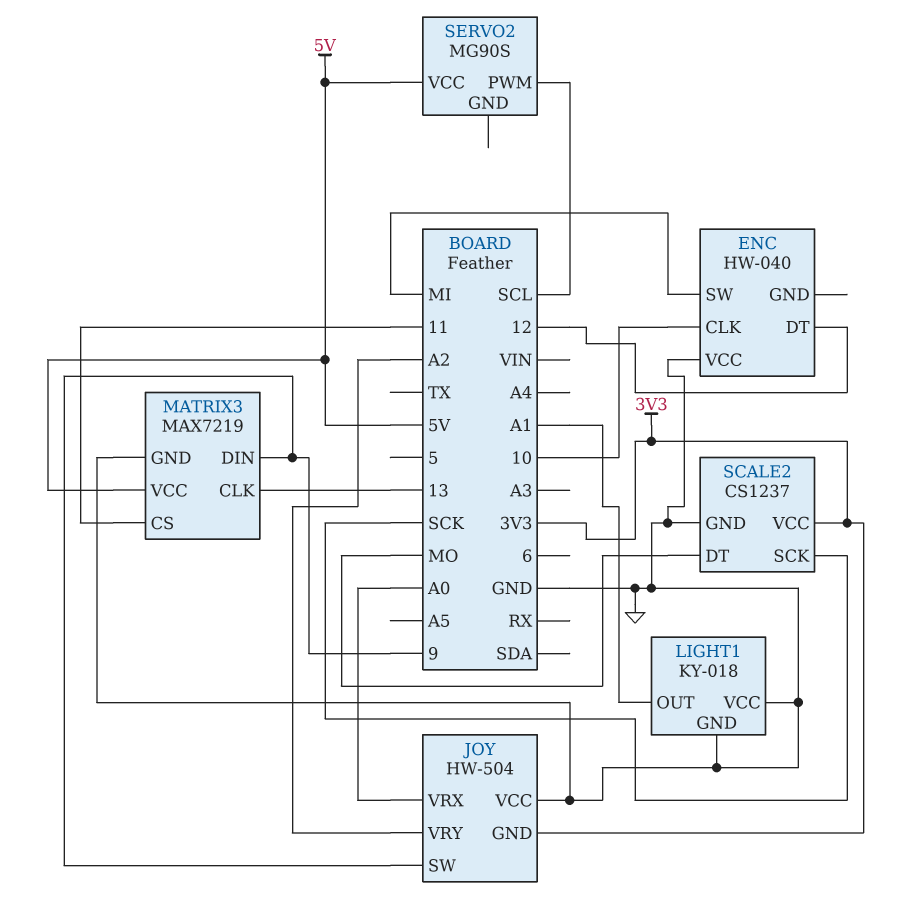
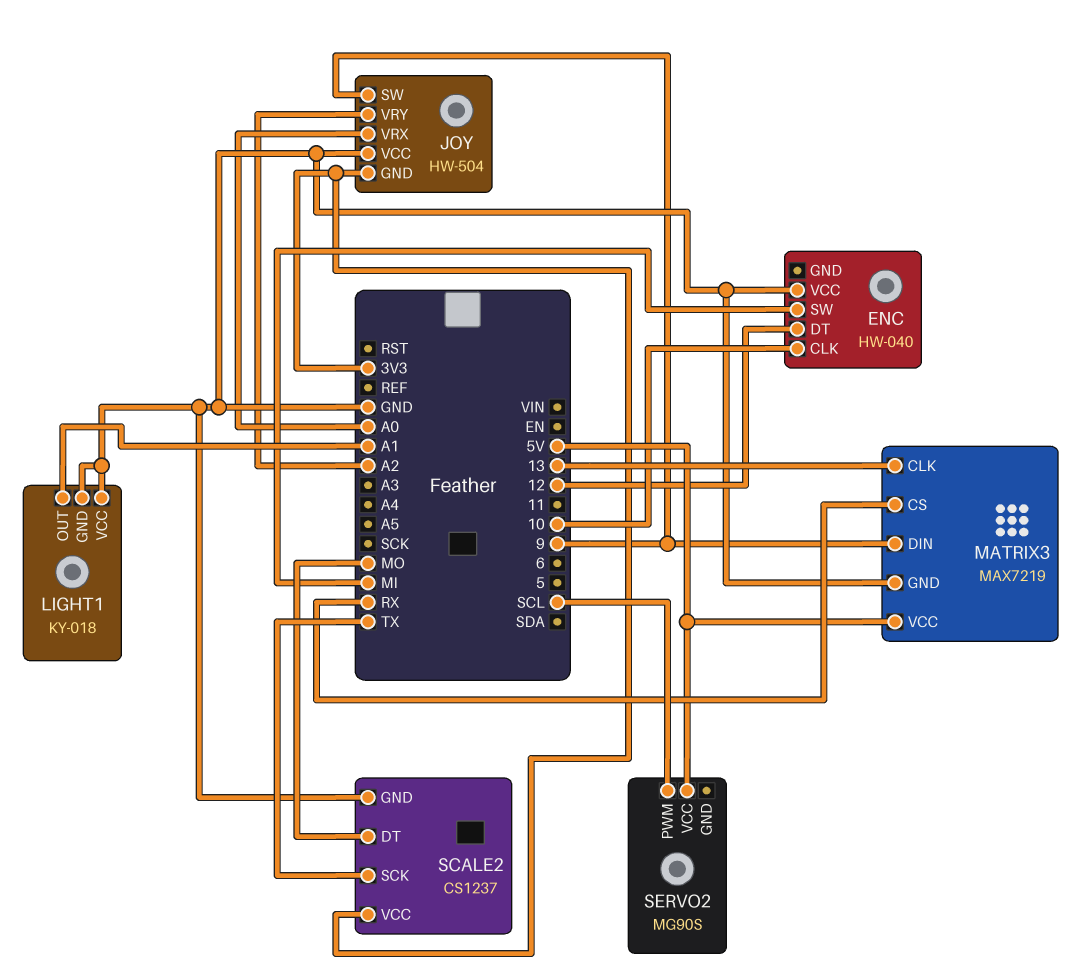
MATRIX3 pin CS: 11 -> RX
SCALE2 pin SCK: SCK -> TX

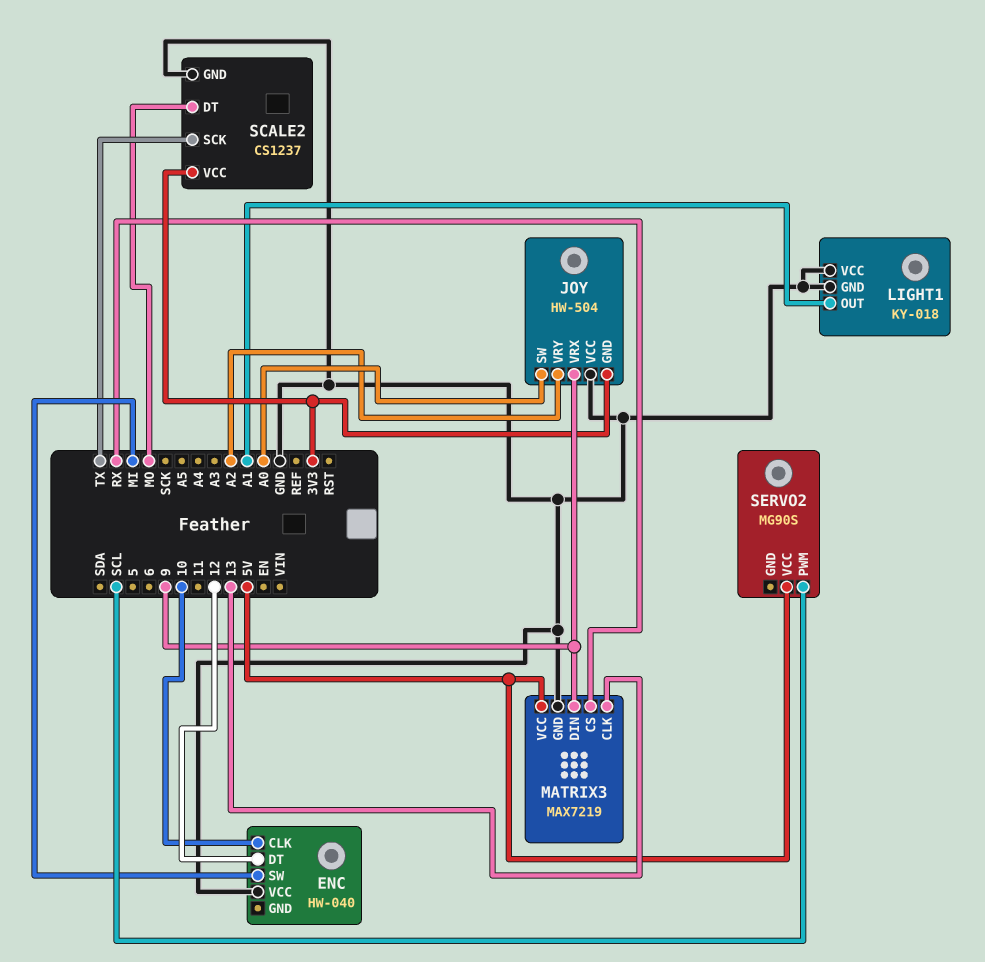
JOY pin SW: 9 -> A0
JOY pin VRX: A0 -> 9

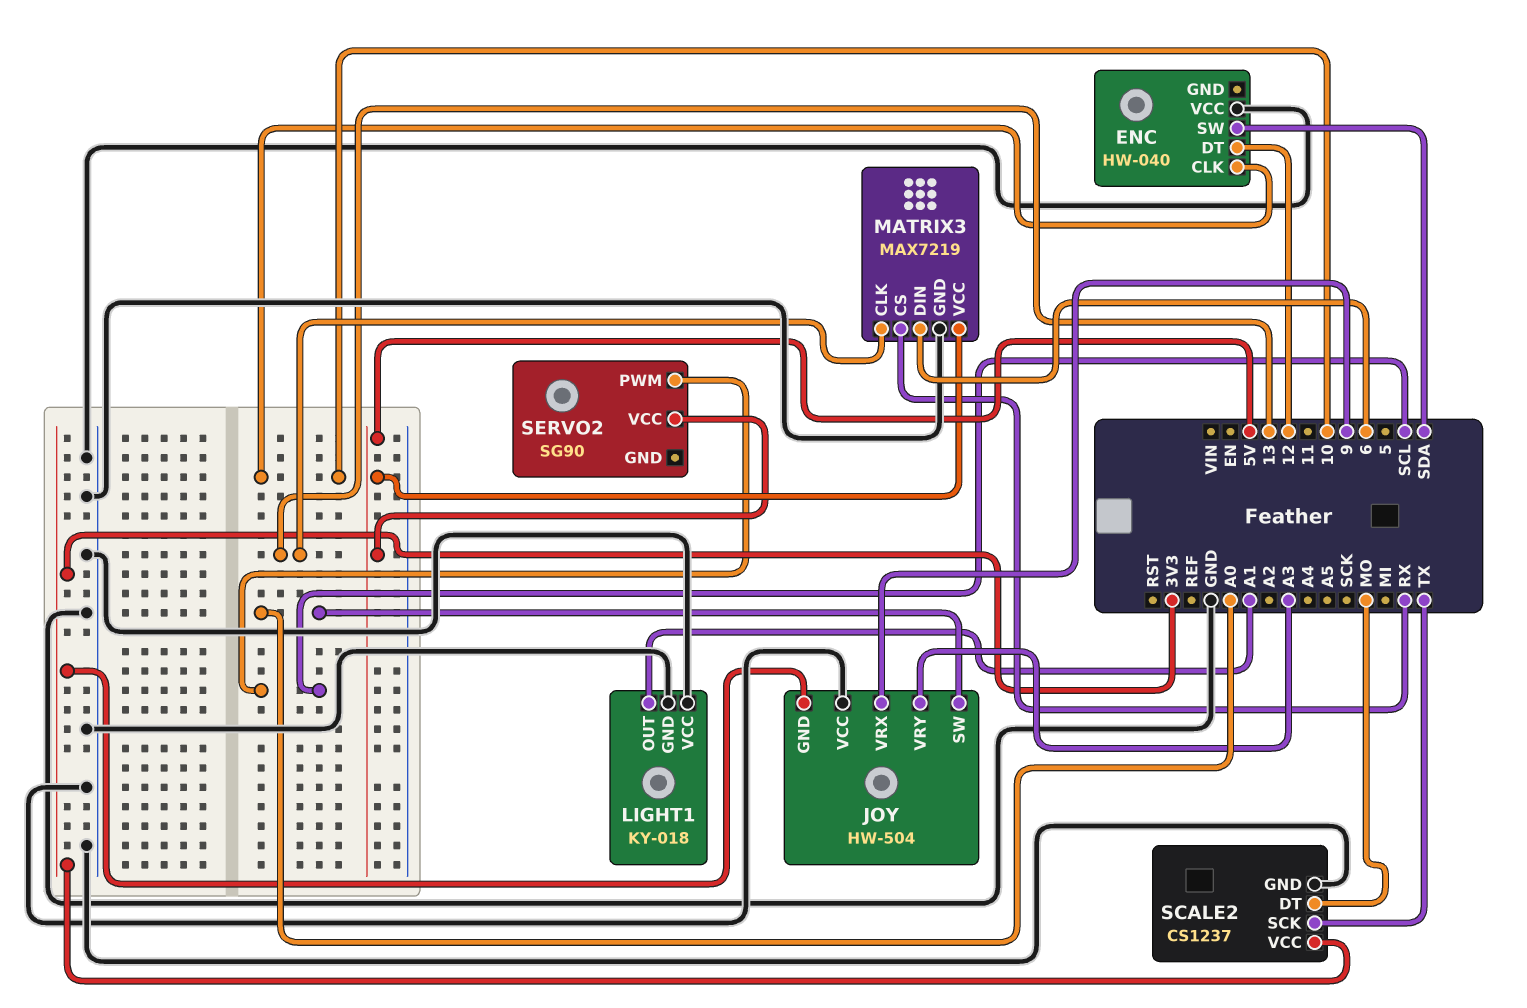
ENC pin SW: MI -> SDA
JOY pin VRY: A2 -> A3
MATRIX3 pin DIN: 9 -> 6
SERVO2: MG90S -> SG90

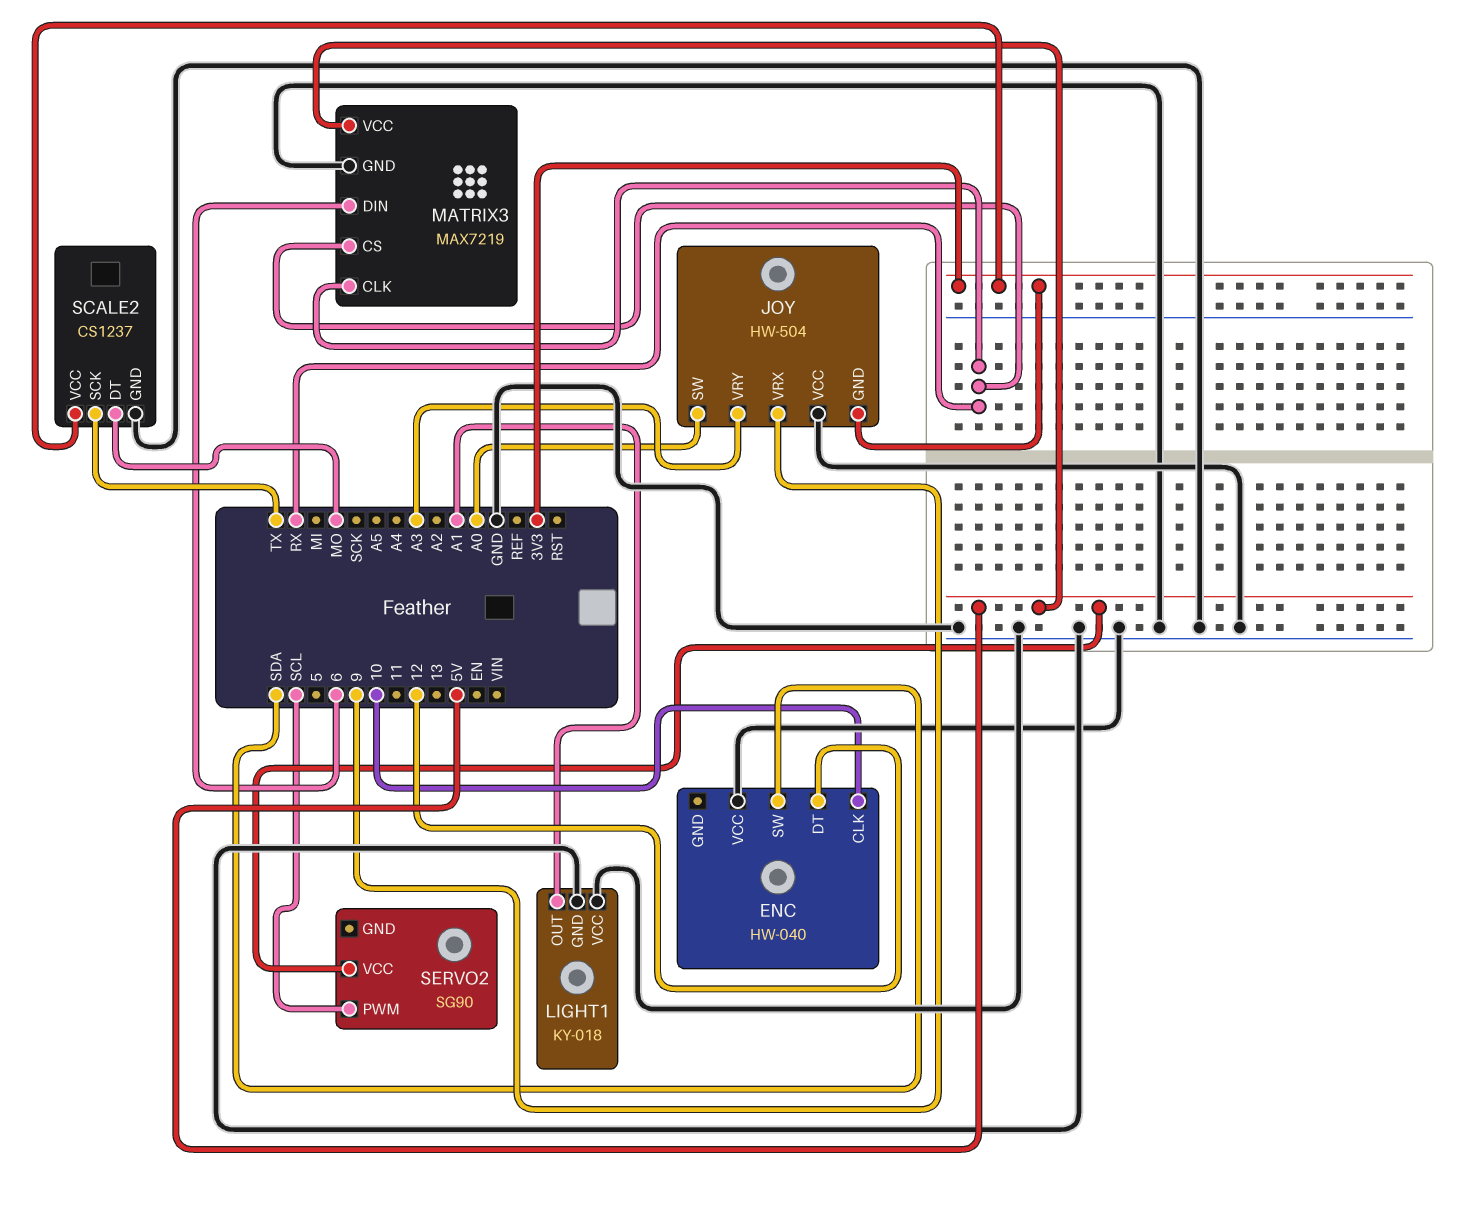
MATRIX3 pin CLK: 13 -> RX

